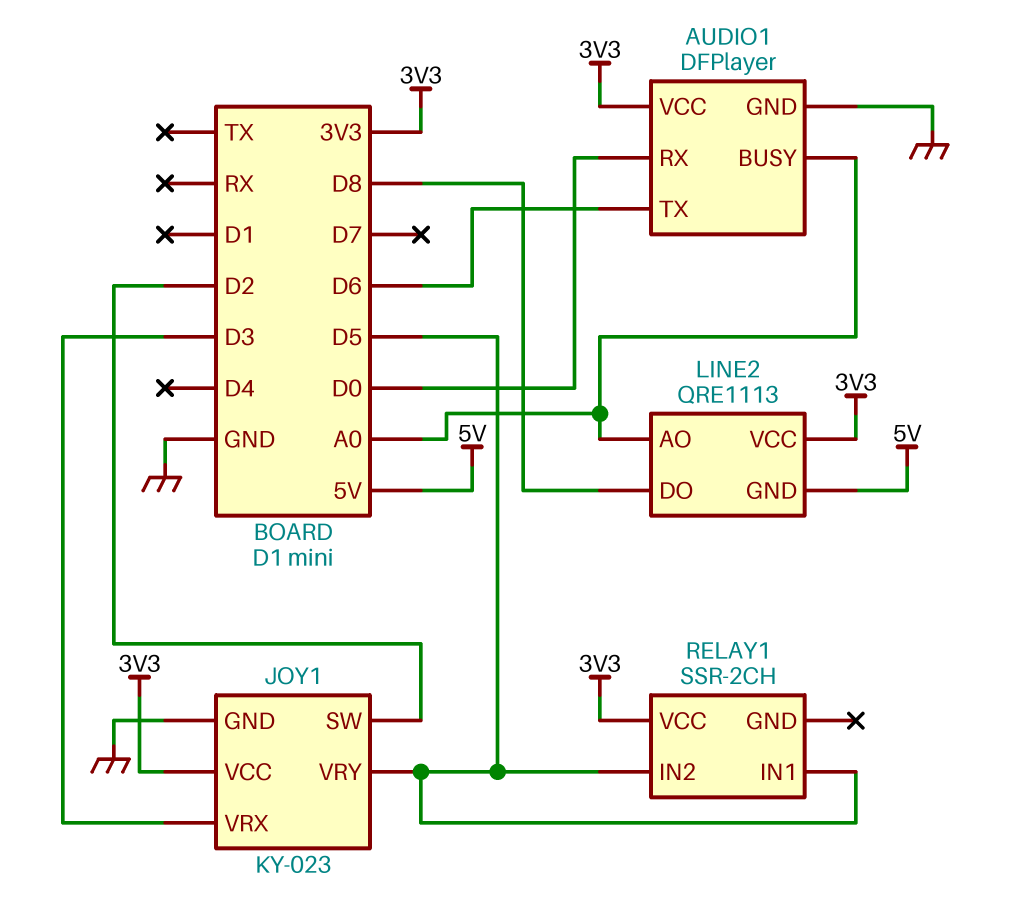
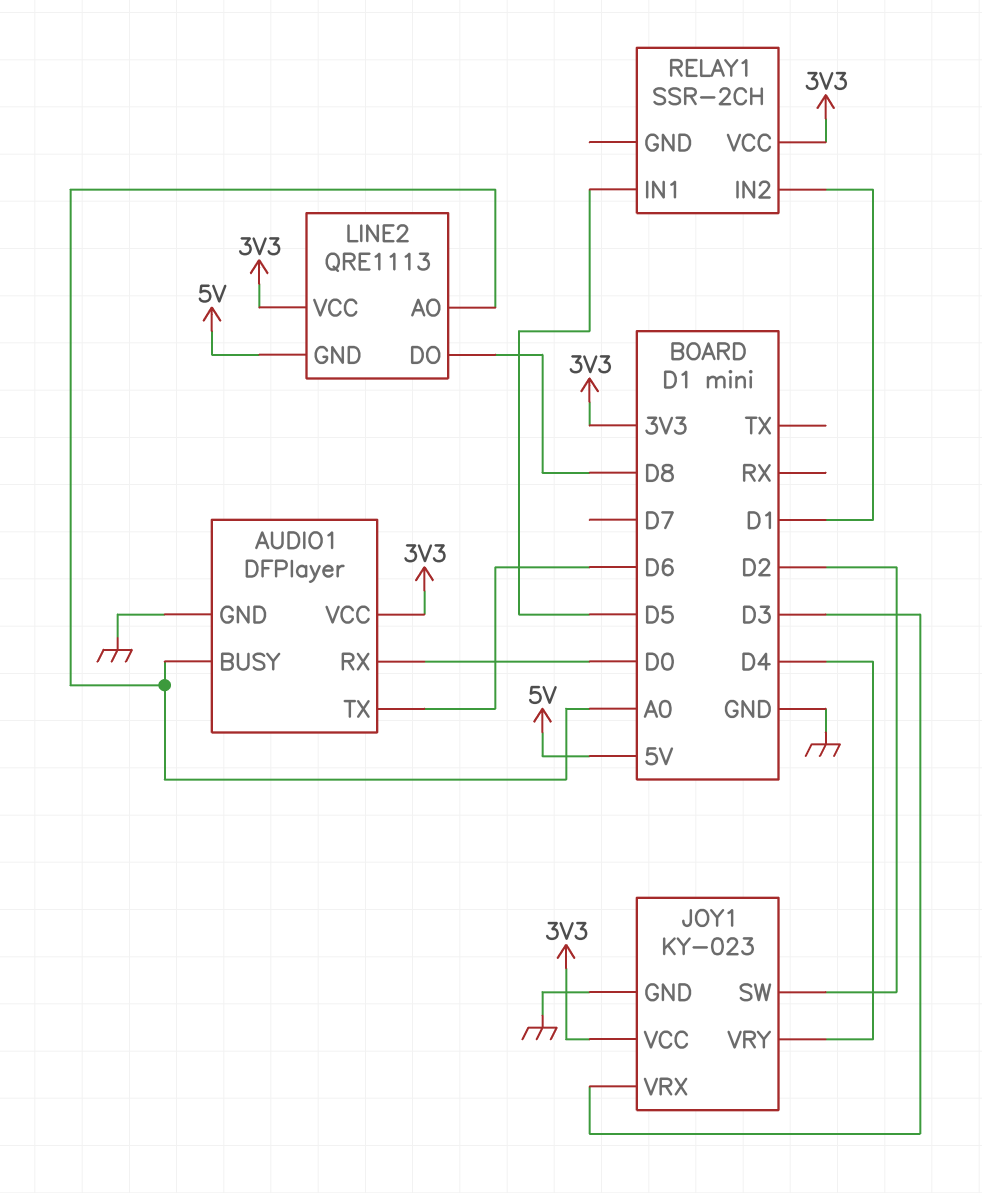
JOY1 pin VRY: D5 -> D4
RELAY1 pin IN2: D5 -> D1

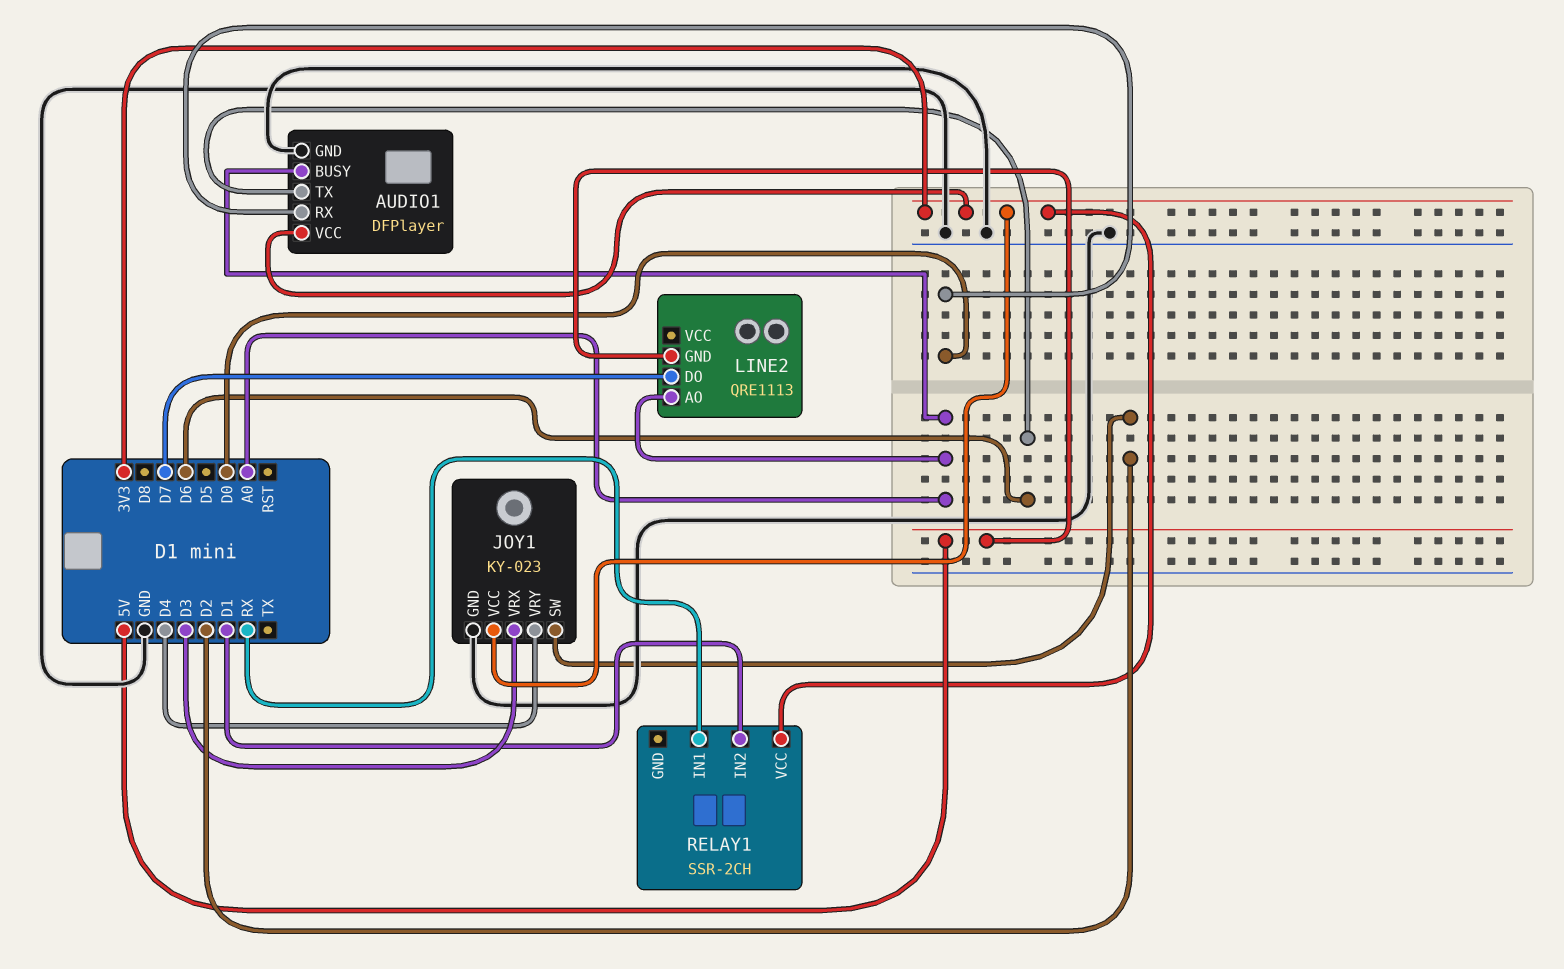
LINE2 pin DO: D8 -> D7
LINE2 pin VCC: 3V3 -> none
RELAY1 pin IN1: D5 -> RX

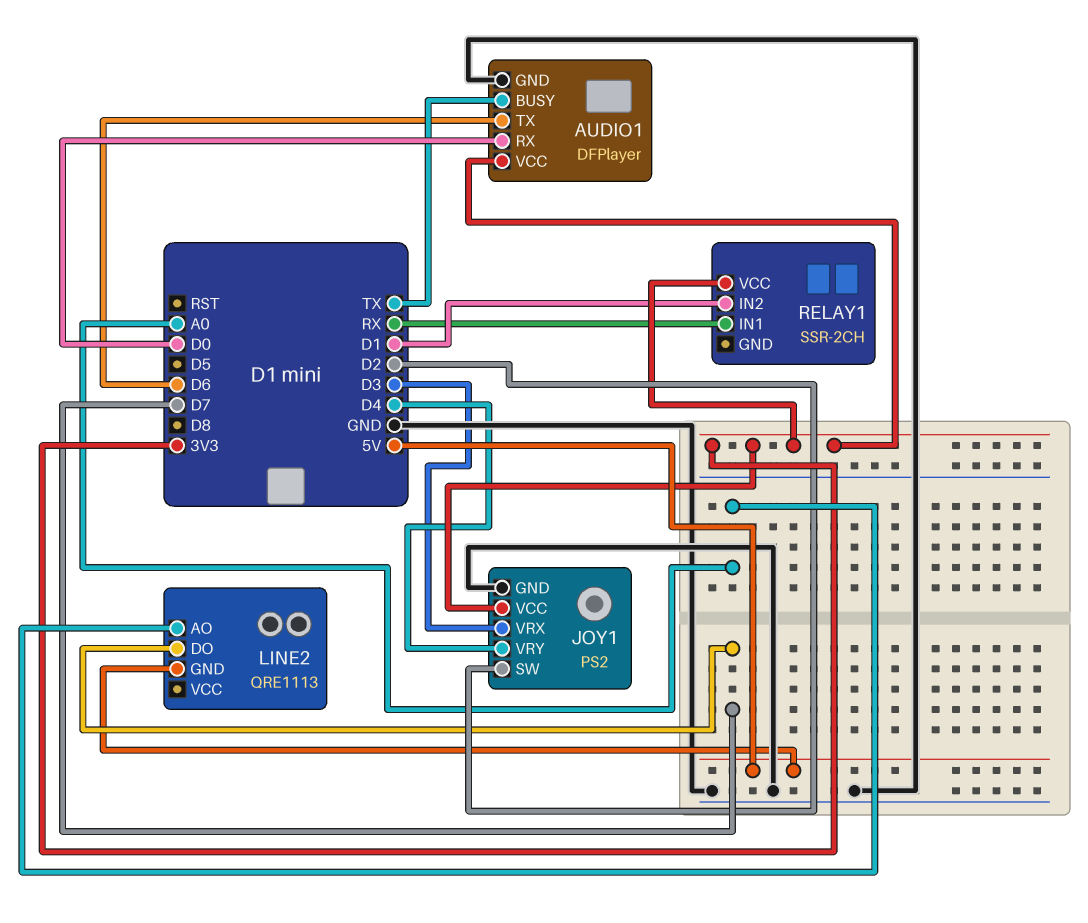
AUDIO1 pin BUSY: A0 -> TX
JOY1: KY-023 -> PS2

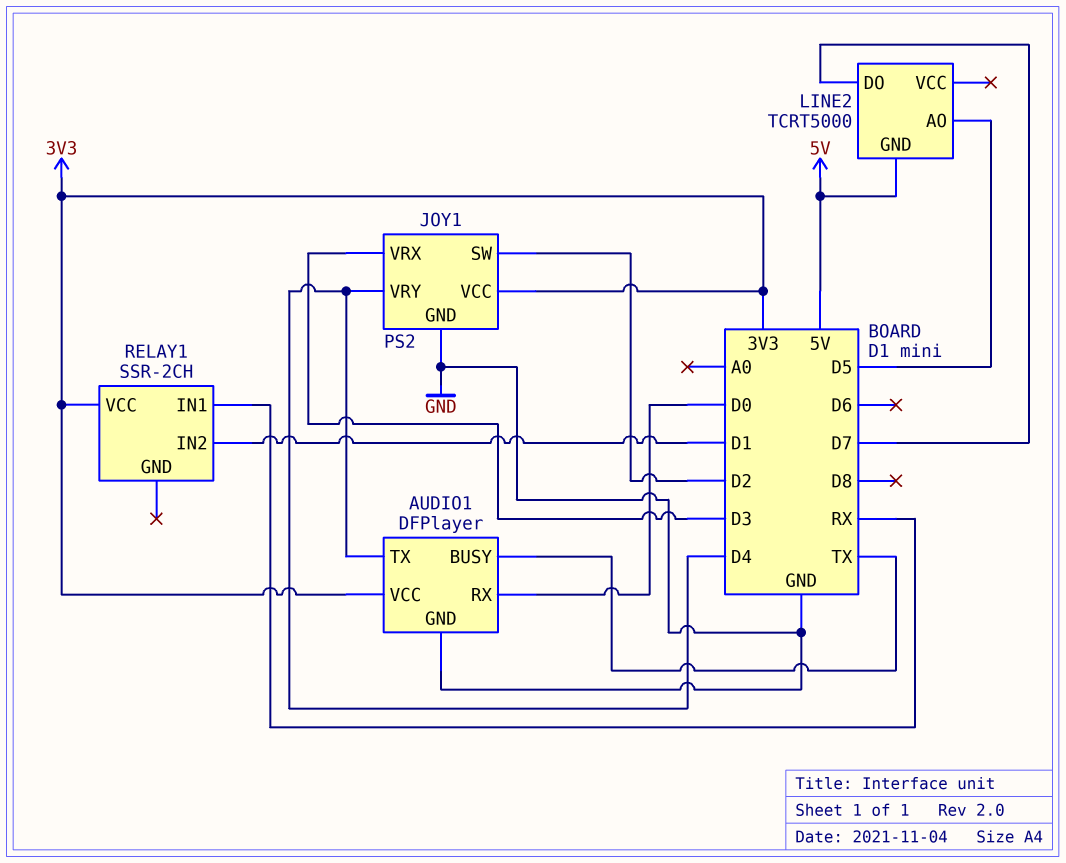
AUDIO1 pin TX: D6 -> D4
LINE2: QRE1113 -> TCRT5000
LINE2 pin AO: A0 -> D5

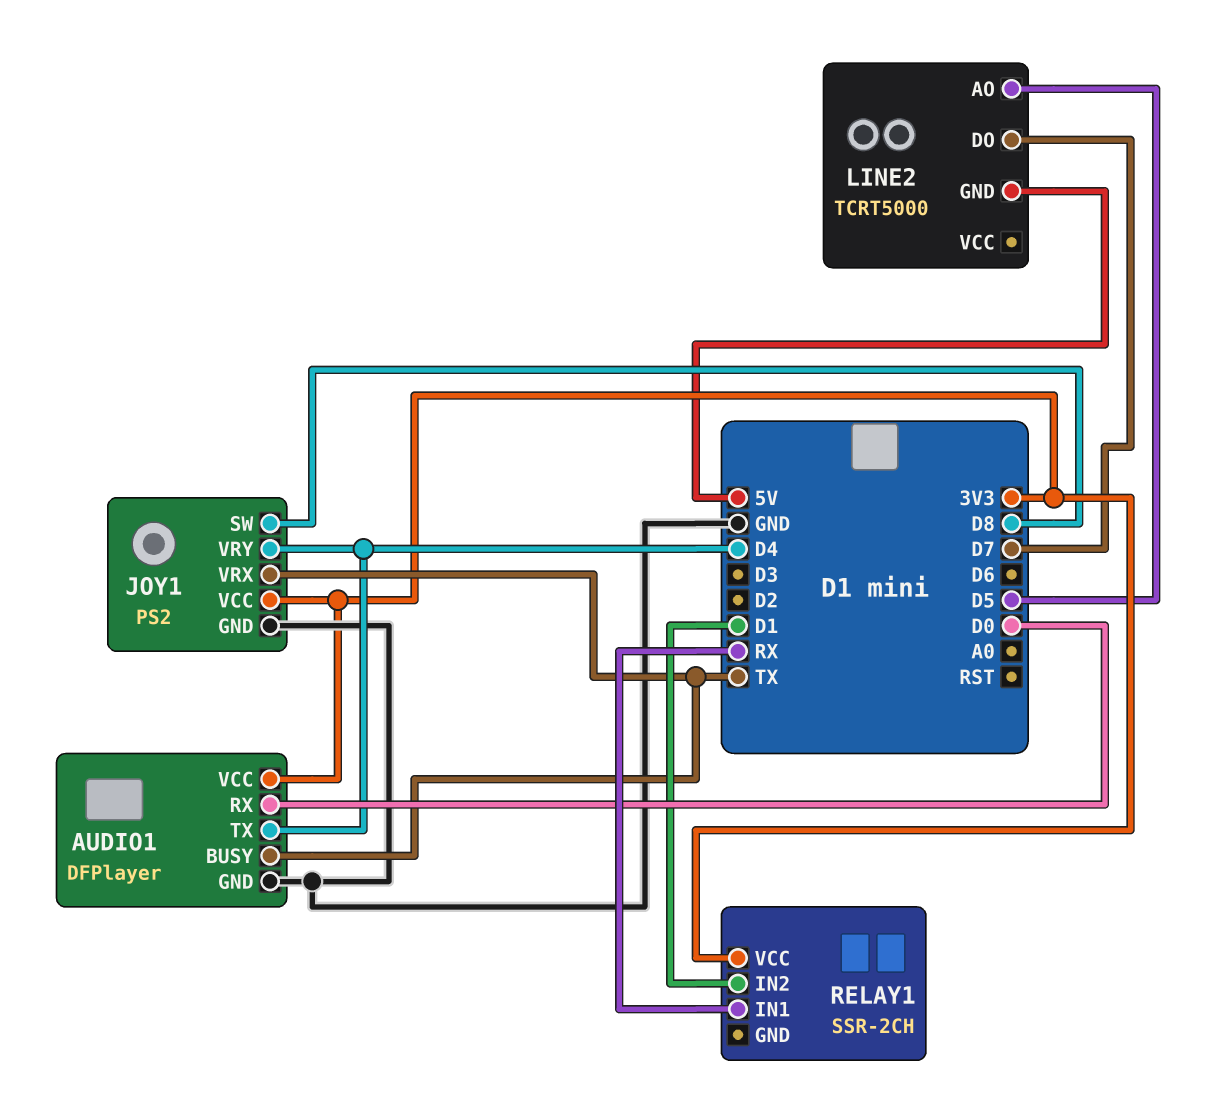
JOY1 pin SW: D2 -> D8
JOY1 pin VRX: D3 -> TX

